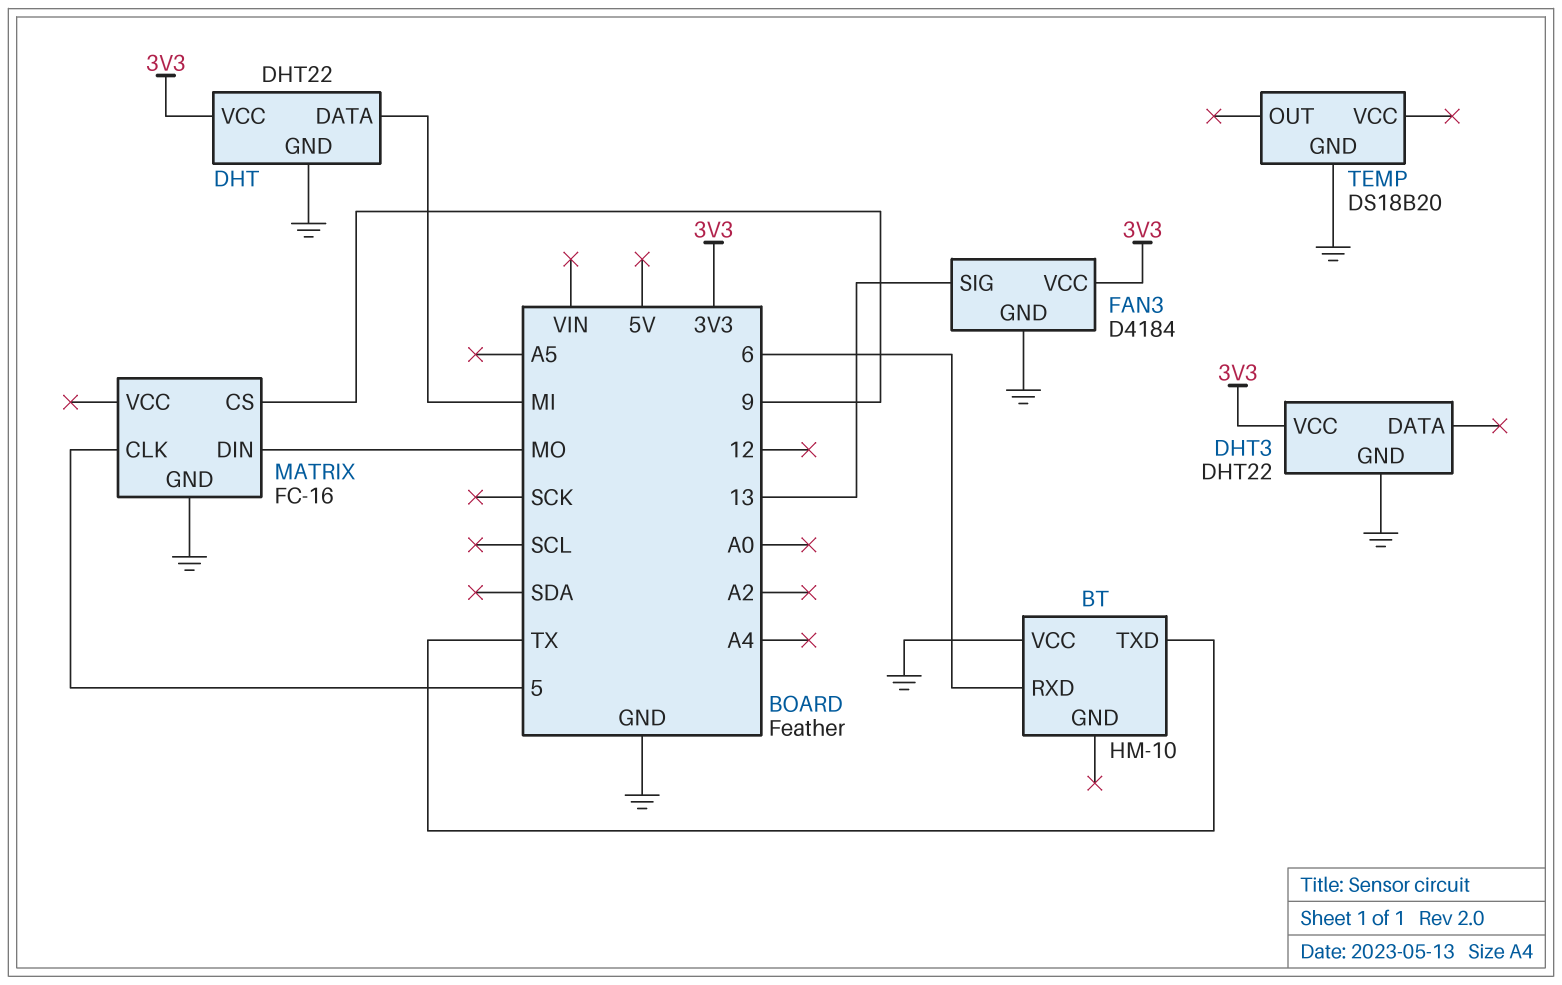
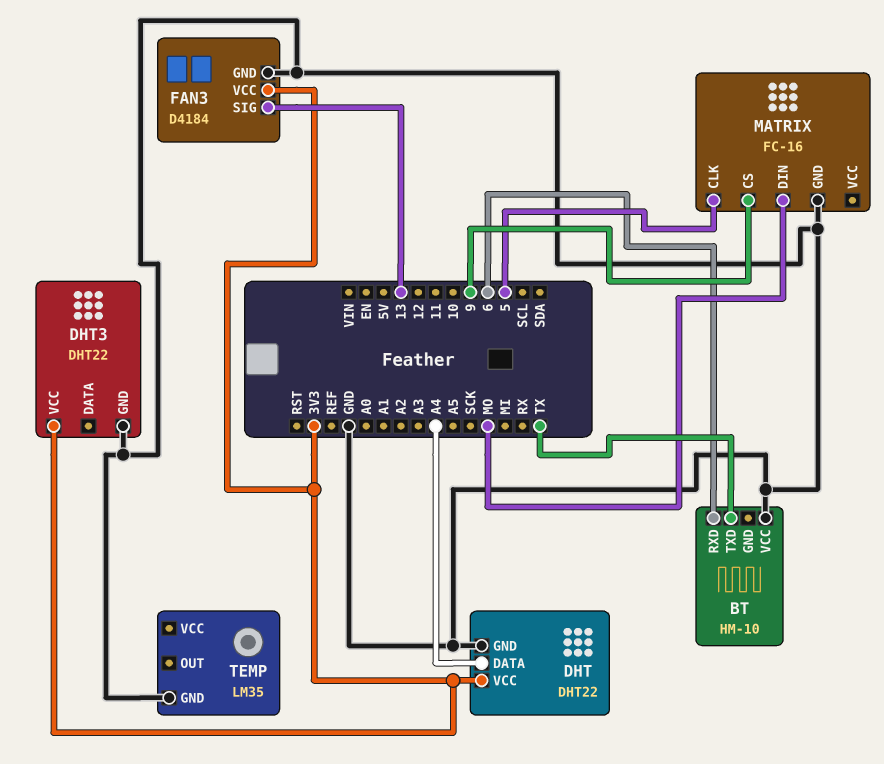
DHT pin DATA: MI -> A4
TEMP: DS18B20 -> LM35

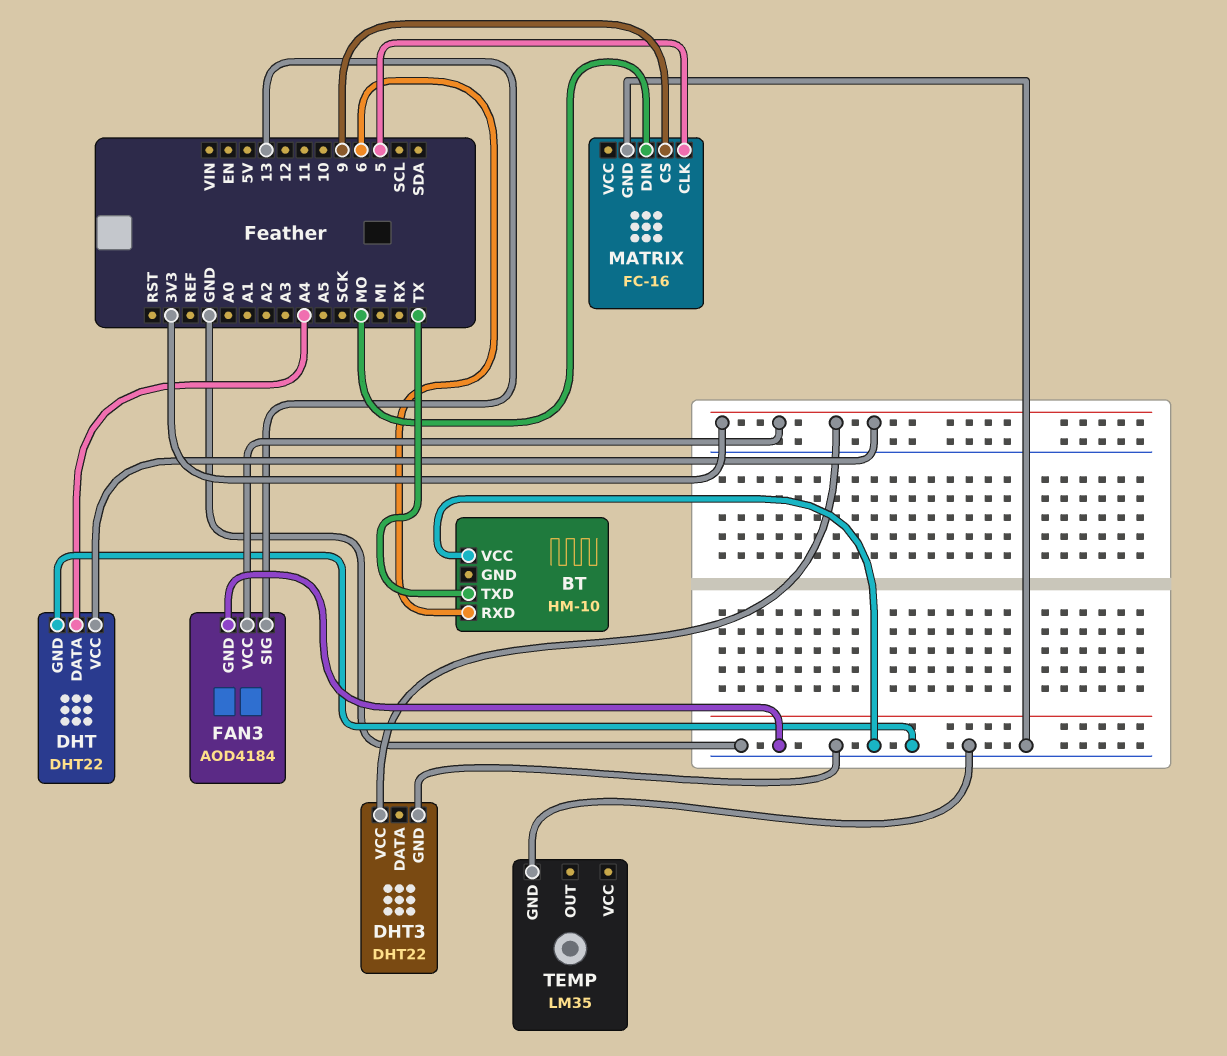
FAN3: D4184 -> AOD4184

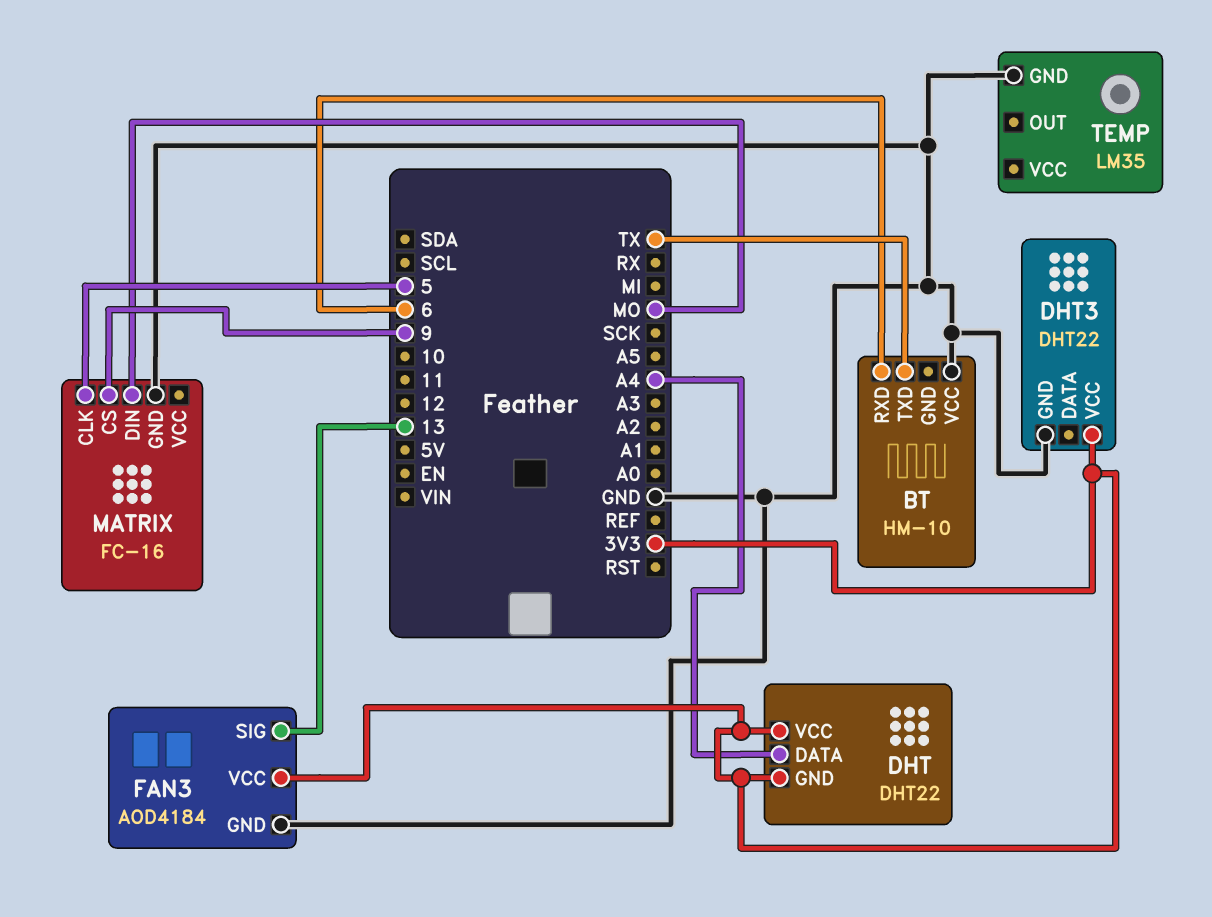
DHT pin GND: GND -> 3V3

